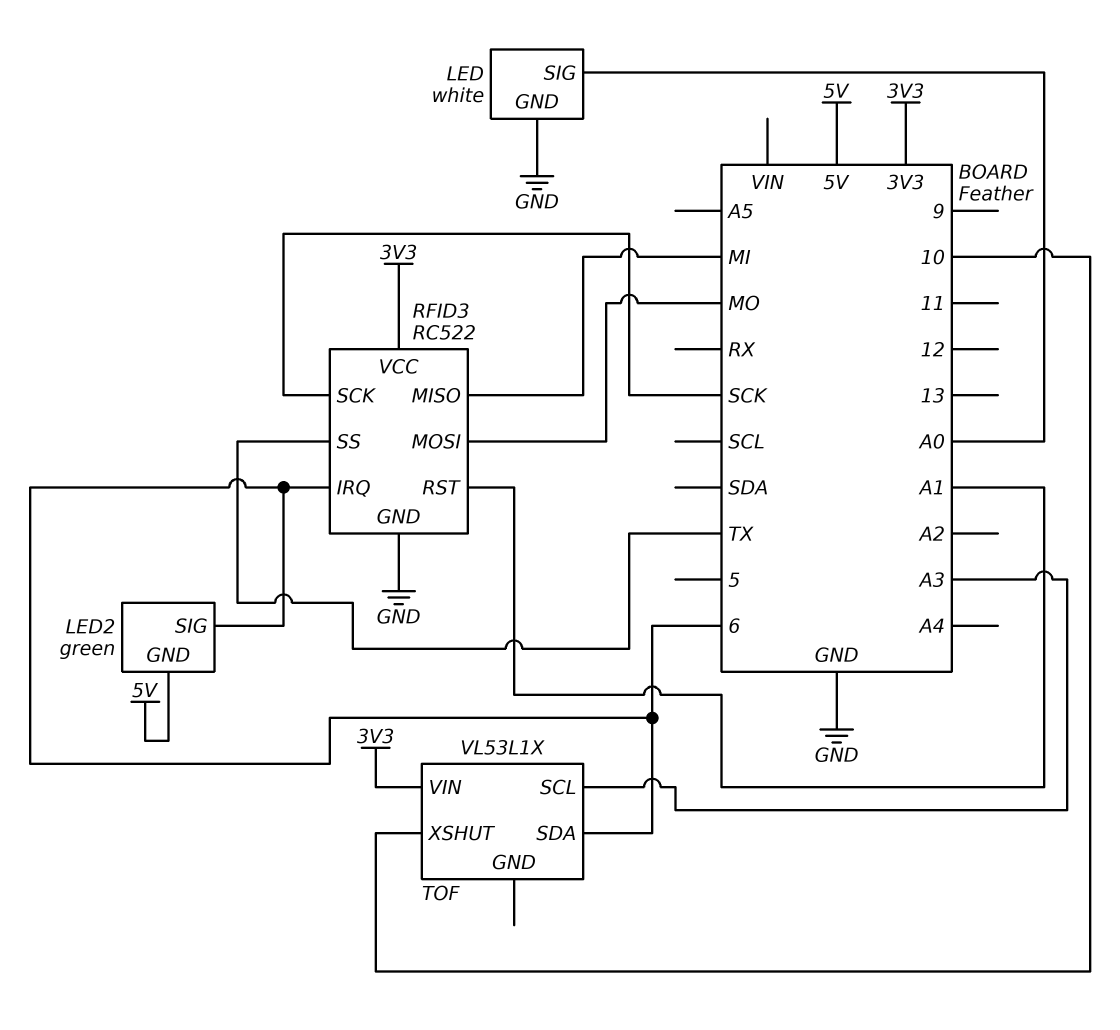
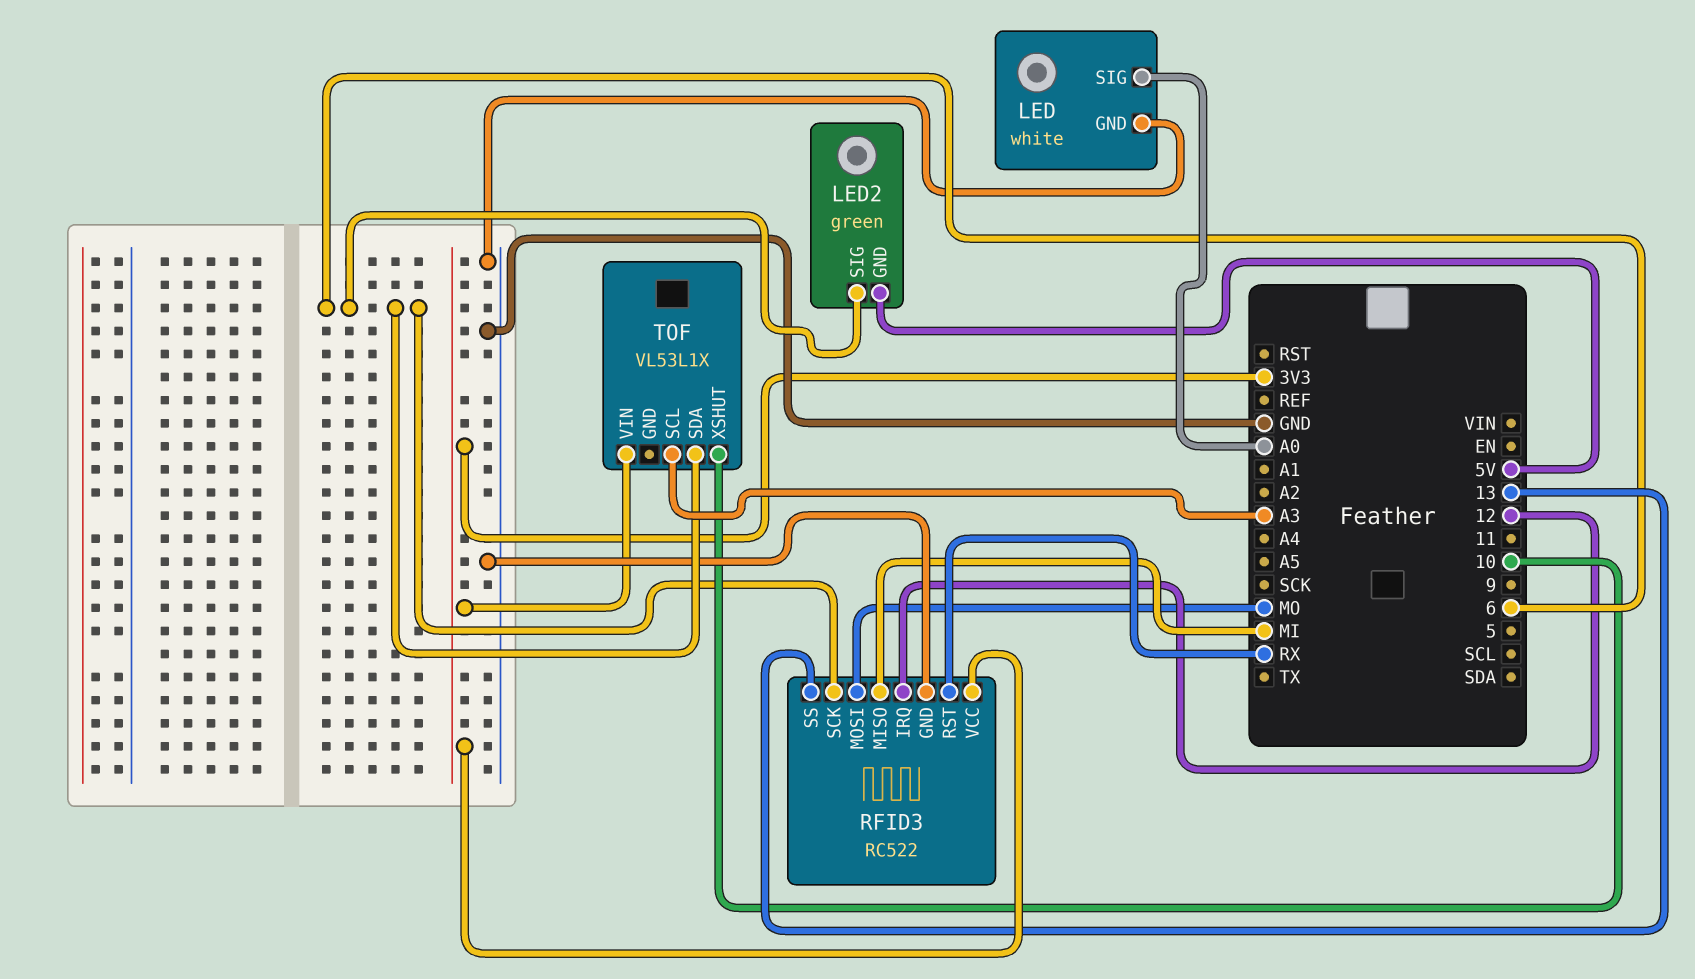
RFID3 pin IRQ: 6 -> 12
RFID3 pin RST: A1 -> RX
RFID3 pin SCK: SCK -> 6
RFID3 pin SS: TX -> 13

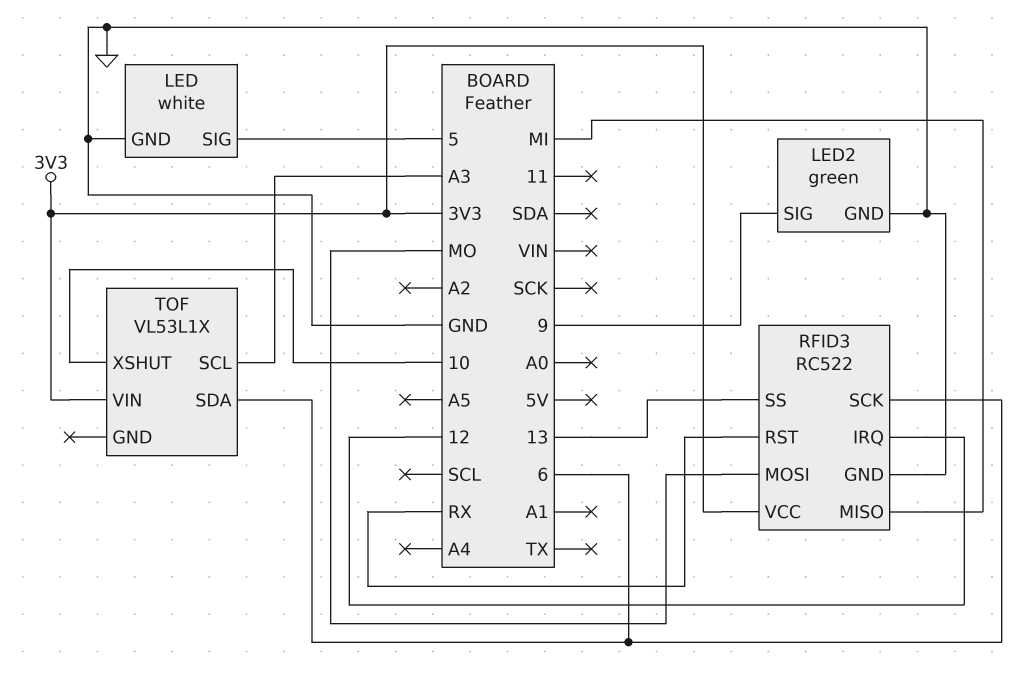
LED pin SIG: A0 -> 5
LED2 pin GND: 5V -> GND
LED2 pin SIG: 6 -> 9

